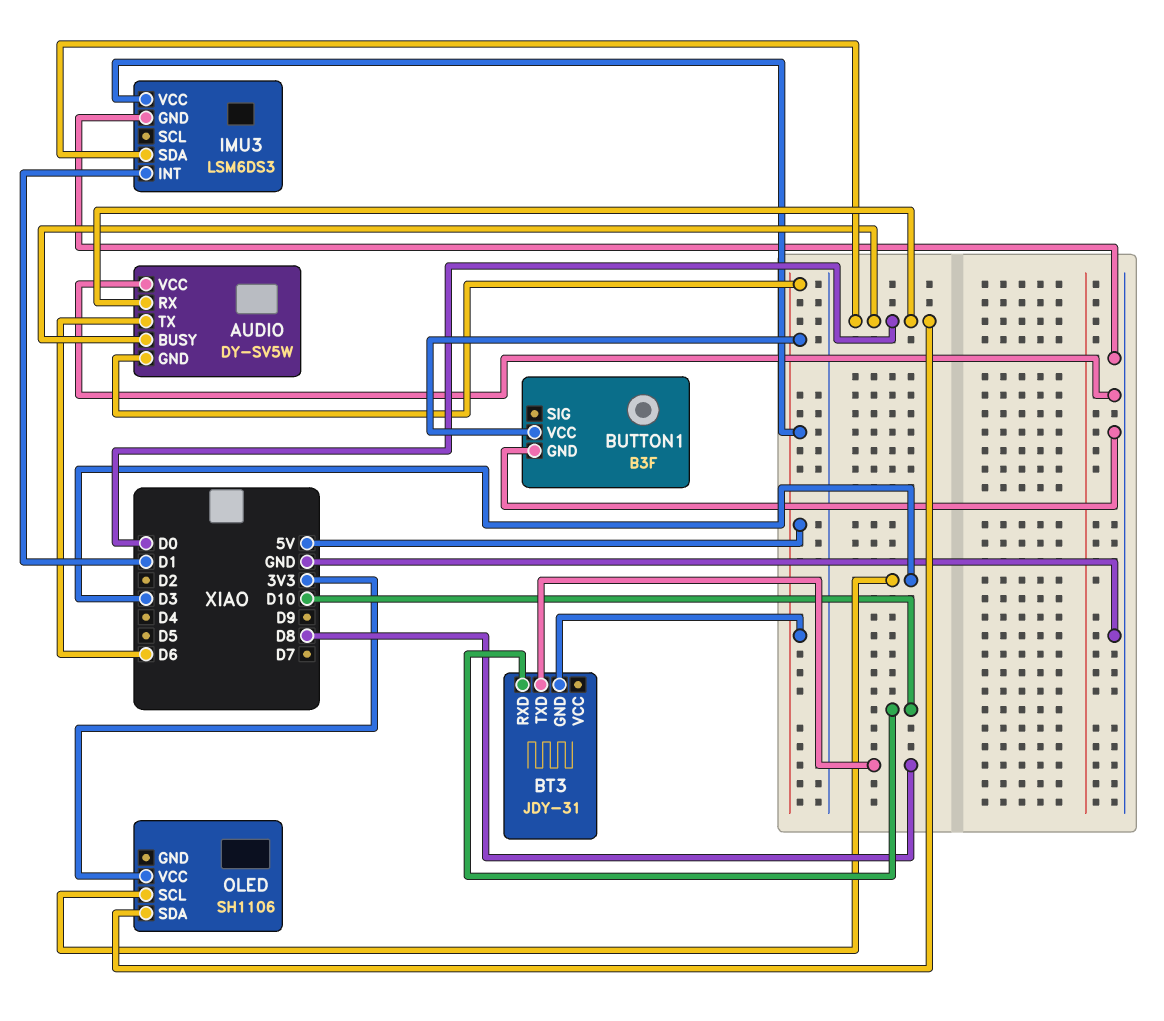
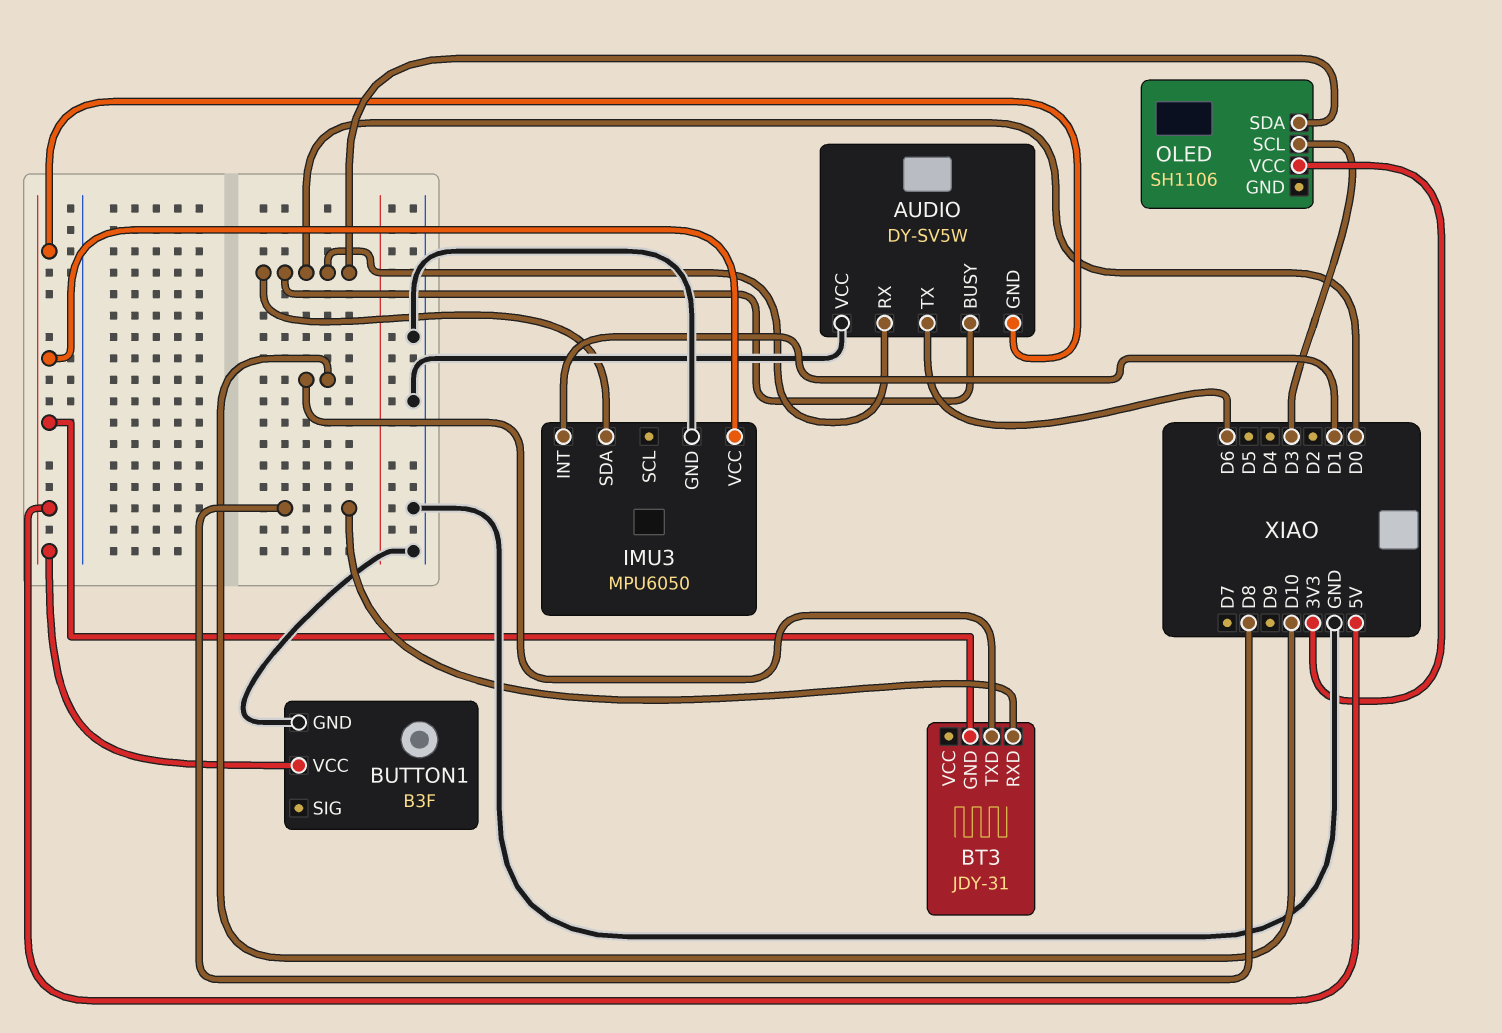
BT3 pin RXD: D10 -> D8
BT3 pin TXD: D8 -> D10
IMU3: LSM6DS3 -> MPU6050

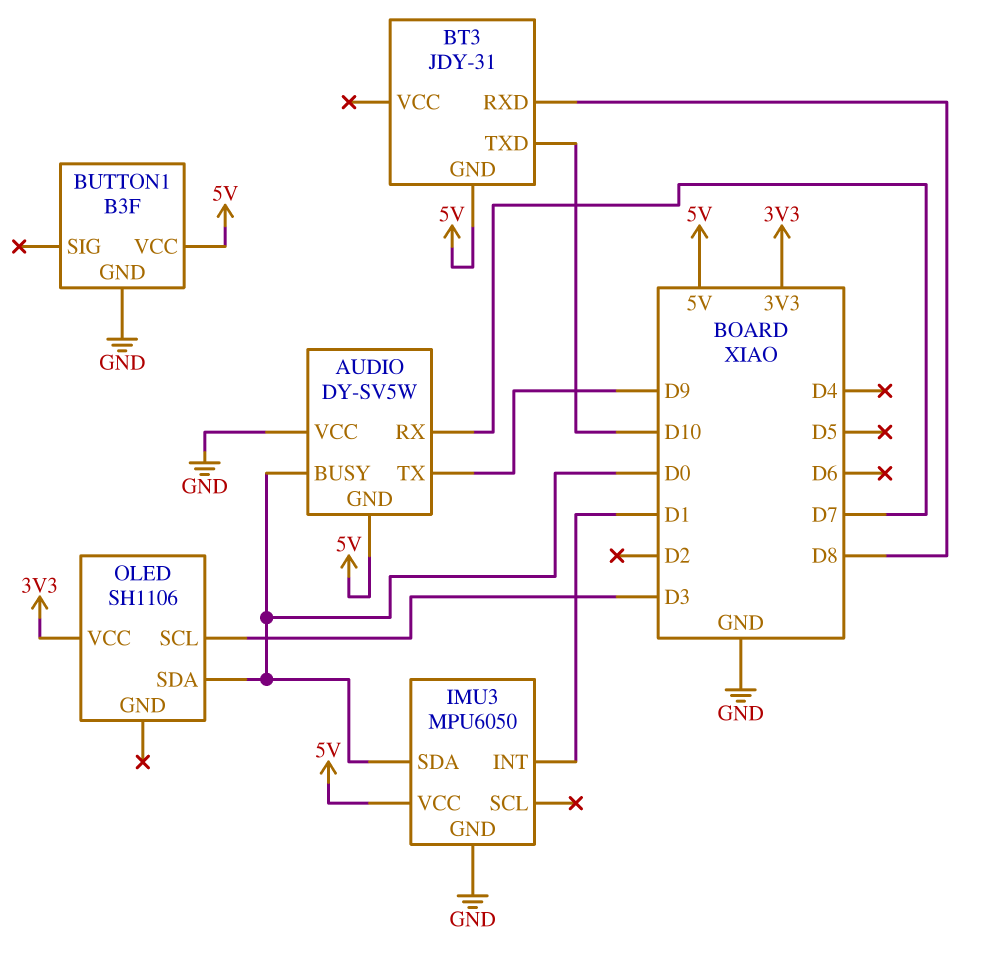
AUDIO pin RX: D0 -> D7
AUDIO pin TX: D6 -> D9

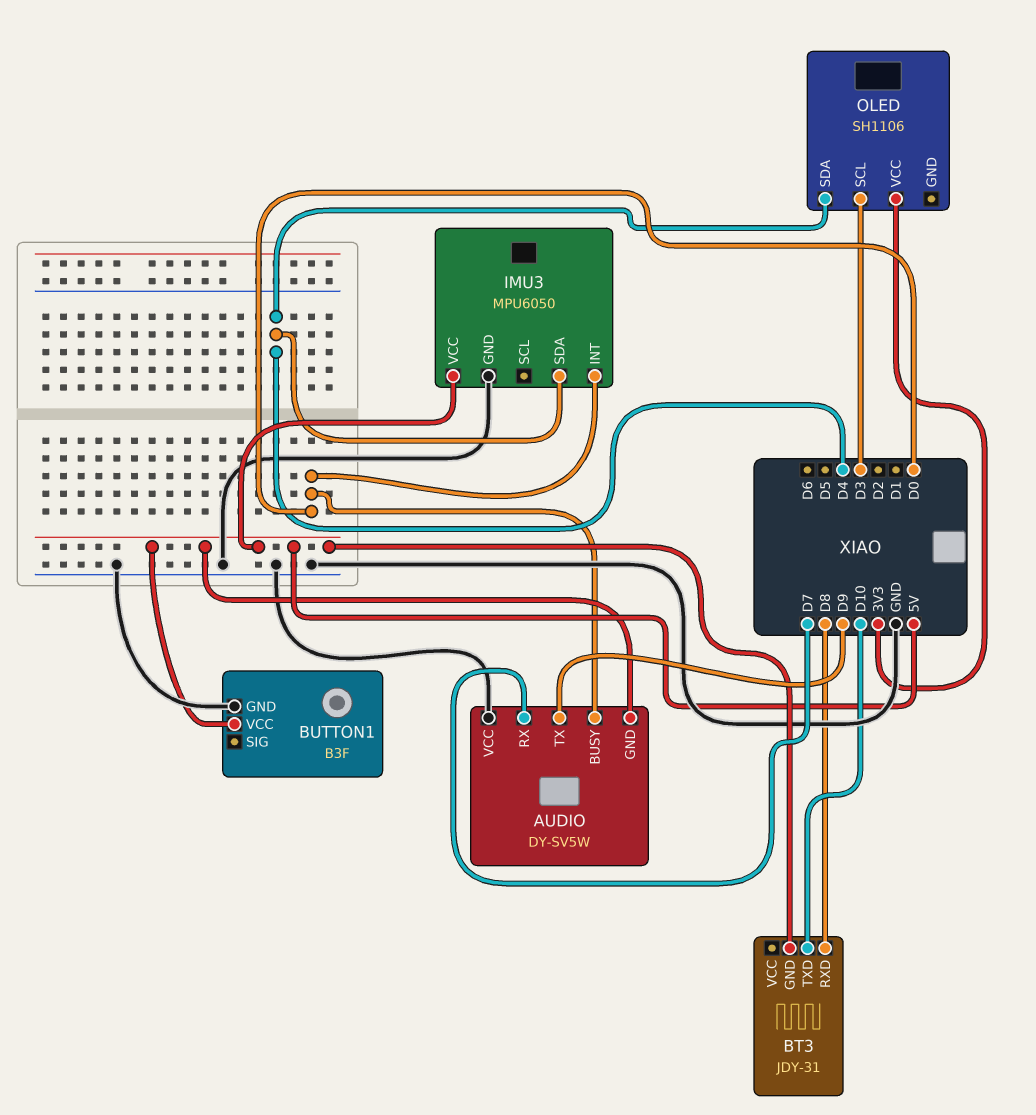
IMU3 pin INT: D1 -> D0
IMU3 pin SDA: D0 -> D4
OLED pin SDA: D0 -> D4

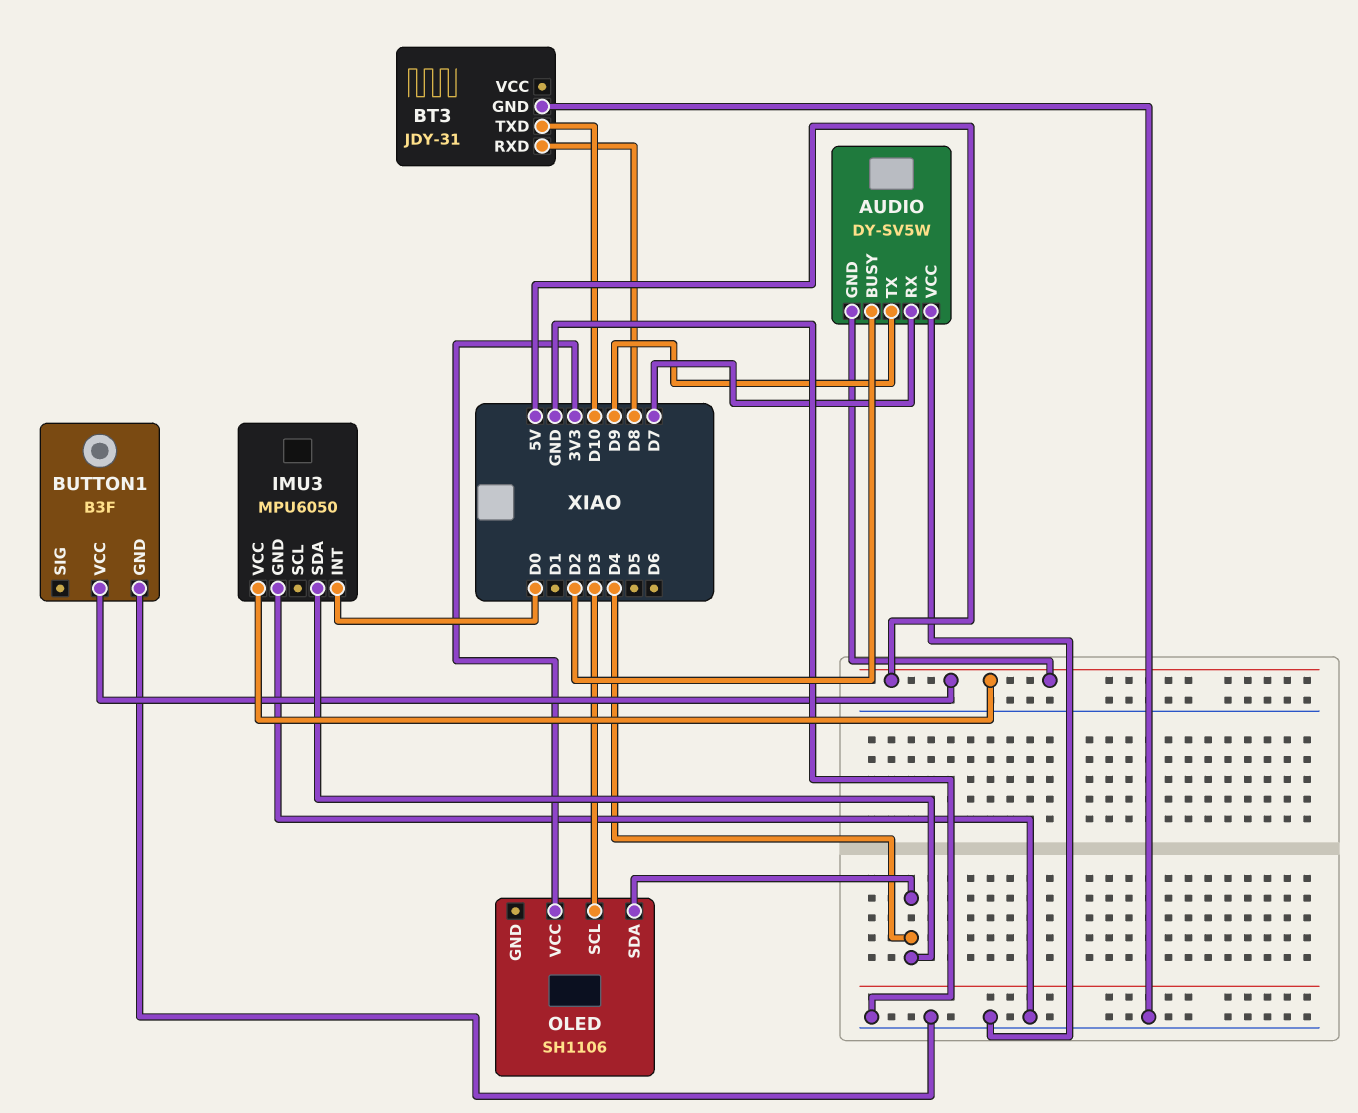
AUDIO pin BUSY: D0 -> D2
BT3 pin GND: 5V -> GND

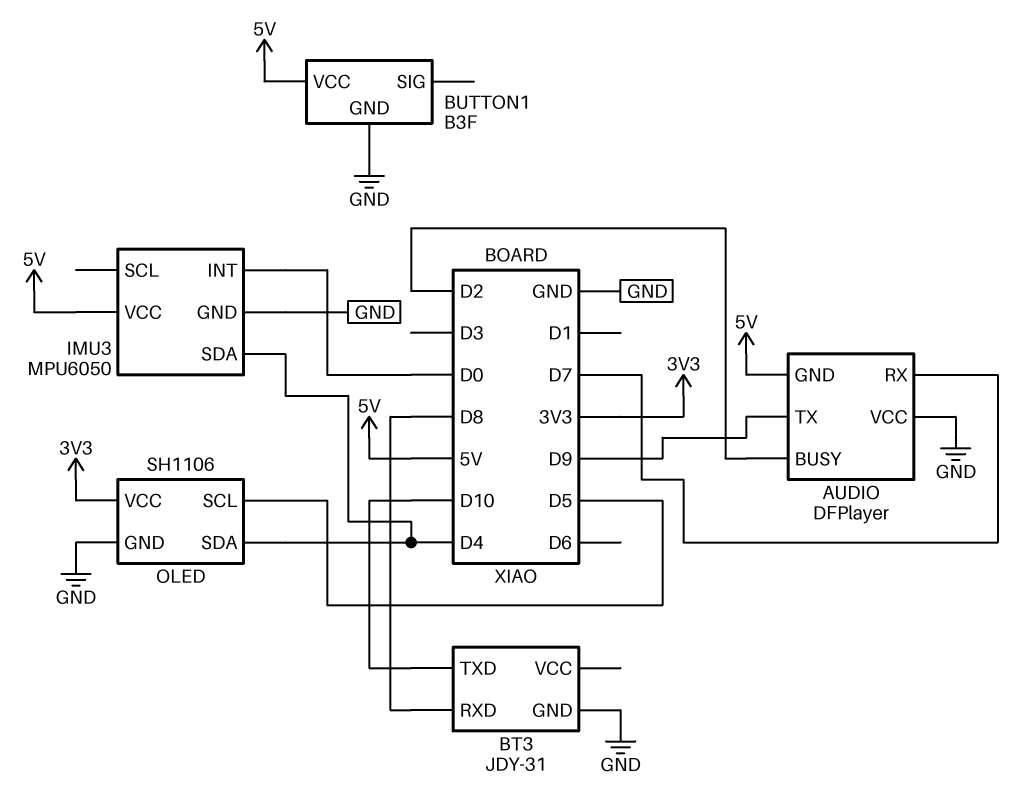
AUDIO: DY-SV5W -> DFPlayer
OLED pin GND: none -> GND
OLED pin SCL: D3 -> D5

